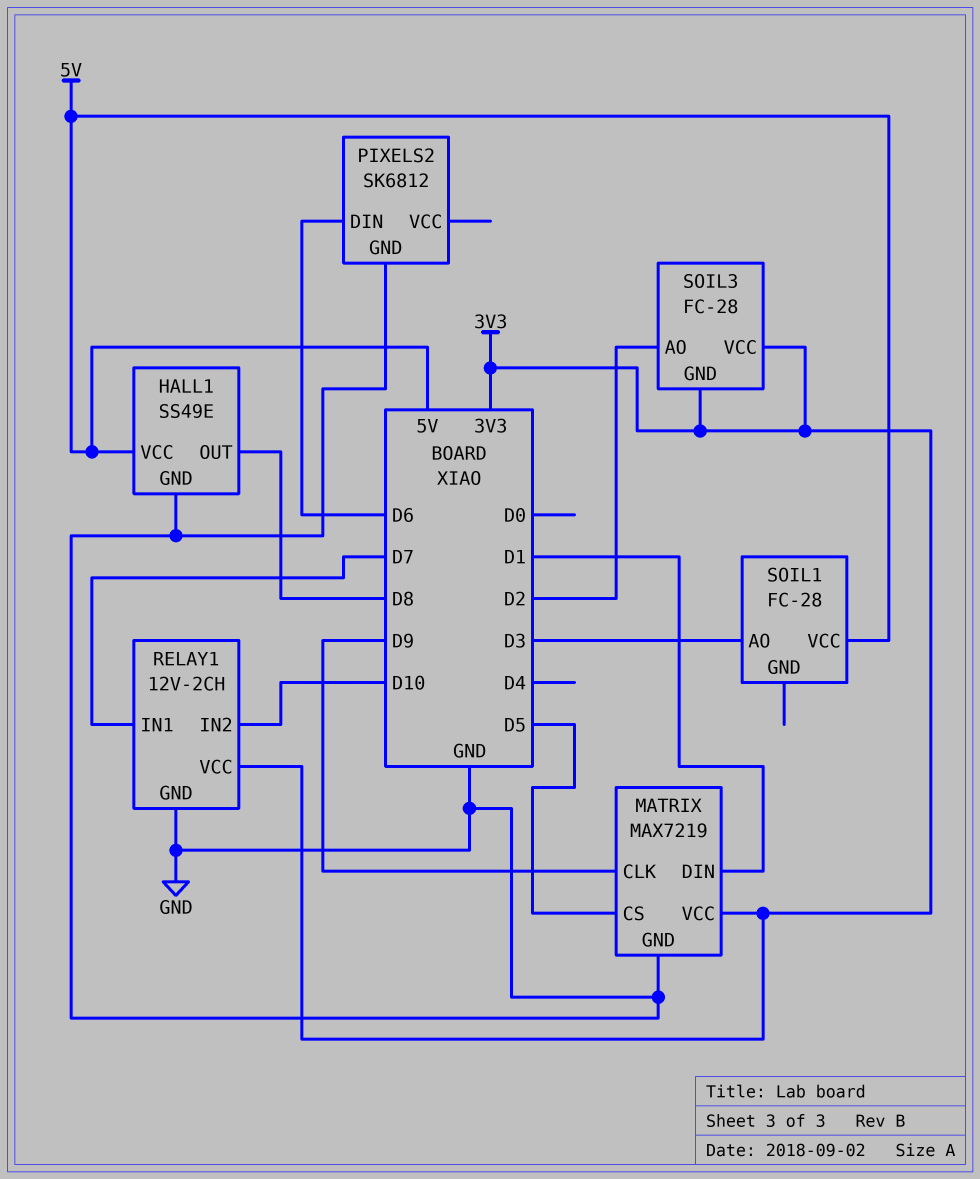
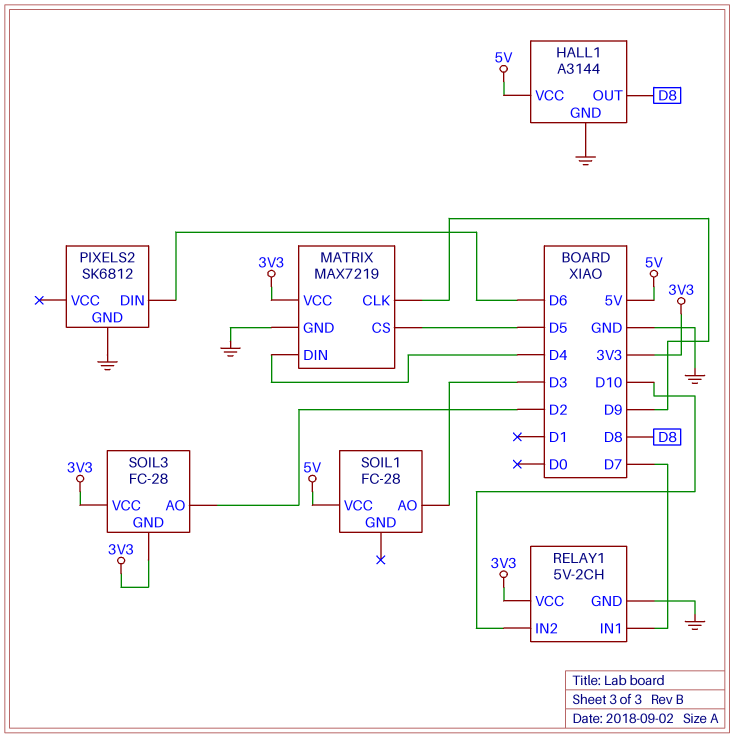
HALL1: SS49E -> A3144
MATRIX pin DIN: D1 -> D4
RELAY1: 12V-2CH -> 5V-2CH

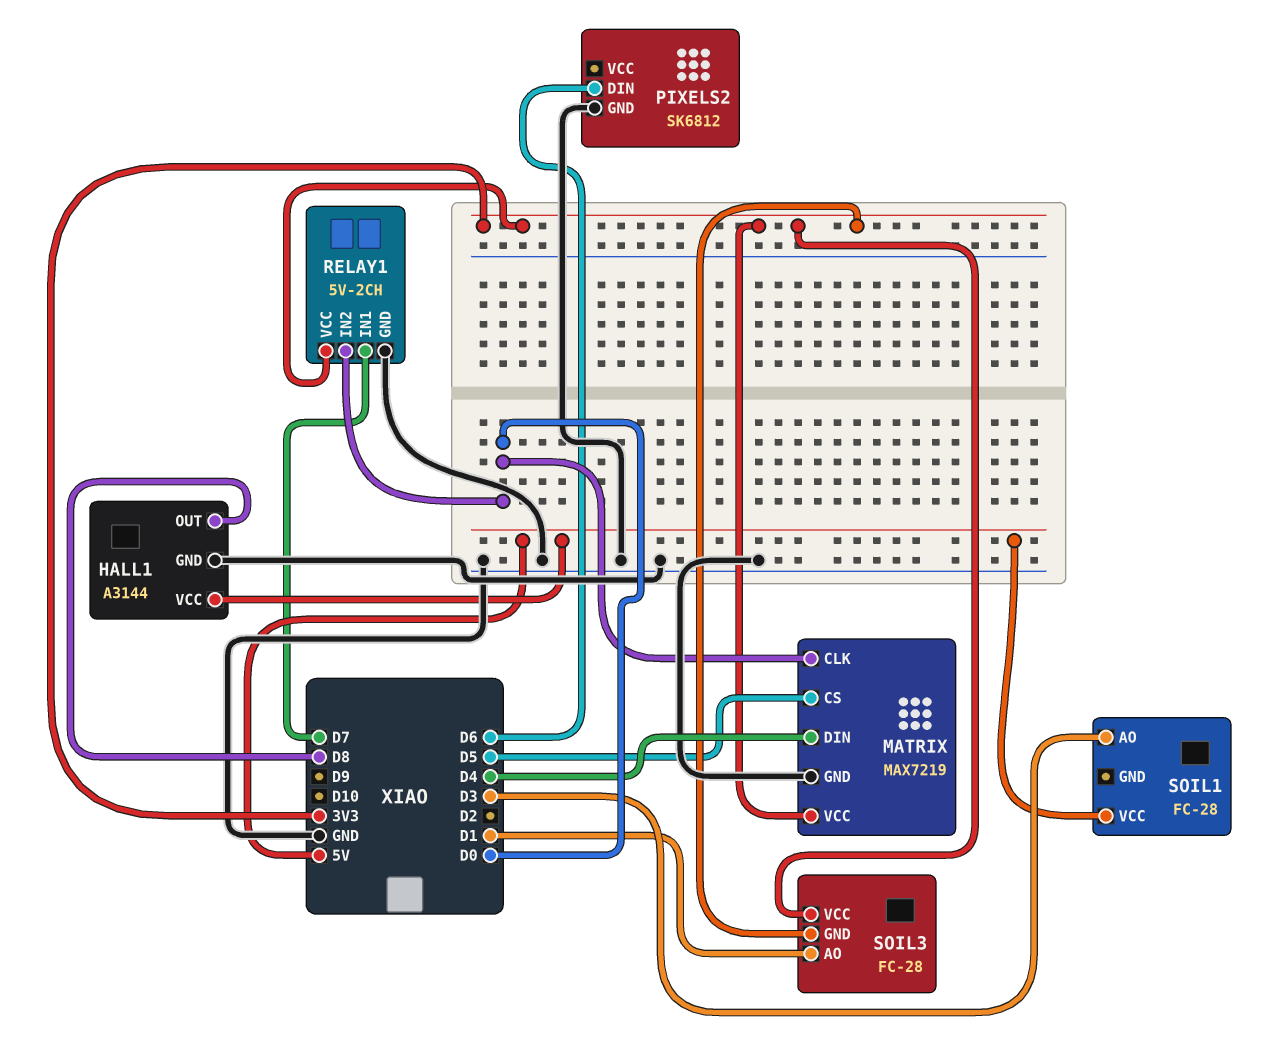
MATRIX pin CLK: D9 -> D0
RELAY1 pin IN2: D10 -> D0
SOIL3 pin AO: D2 -> D1

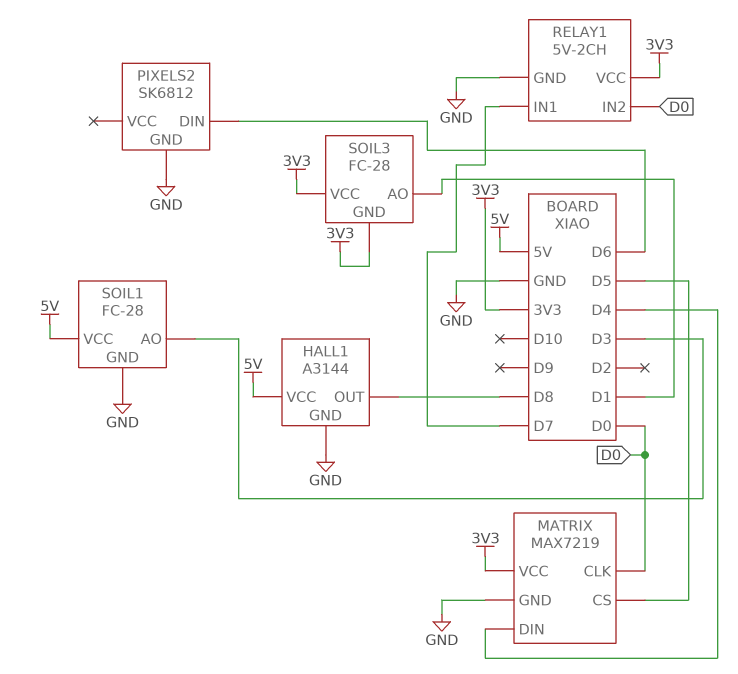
SOIL1 pin GND: none -> GND

